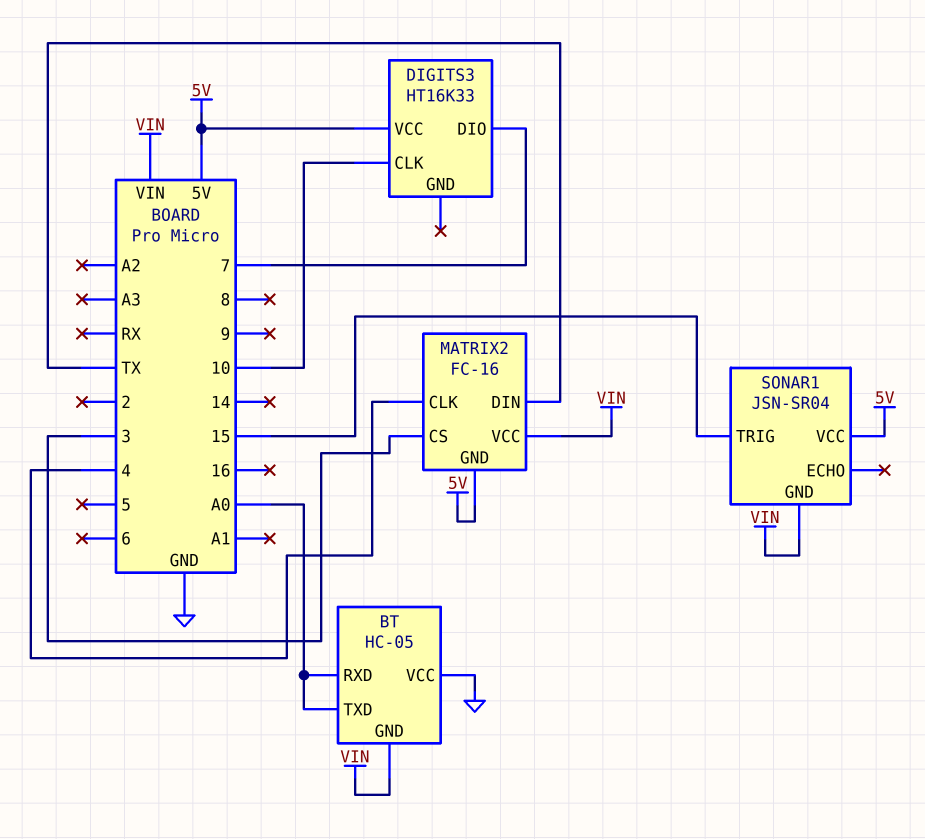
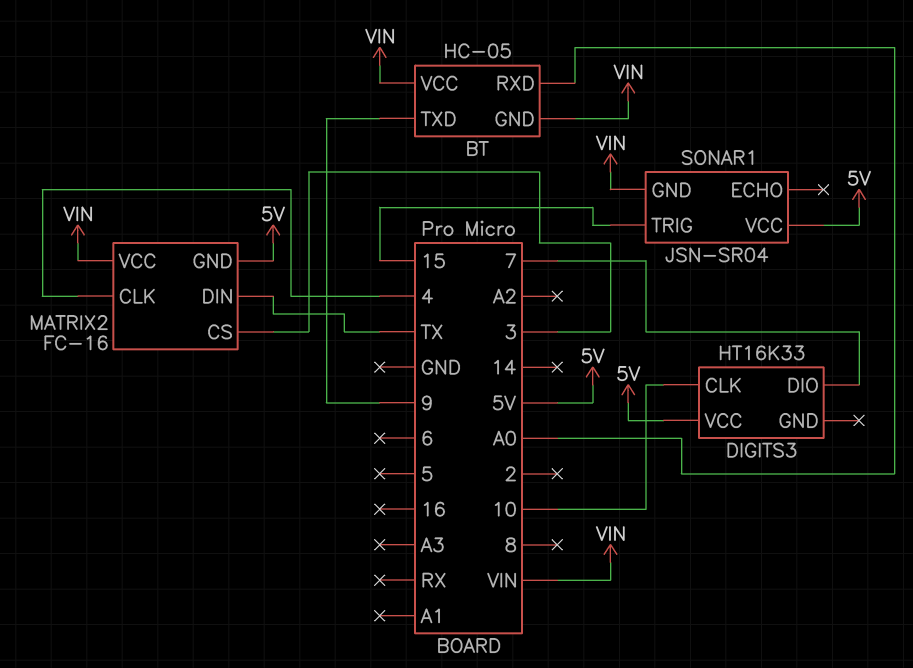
BT pin TXD: A0 -> 9
BT pin VCC: GND -> VIN

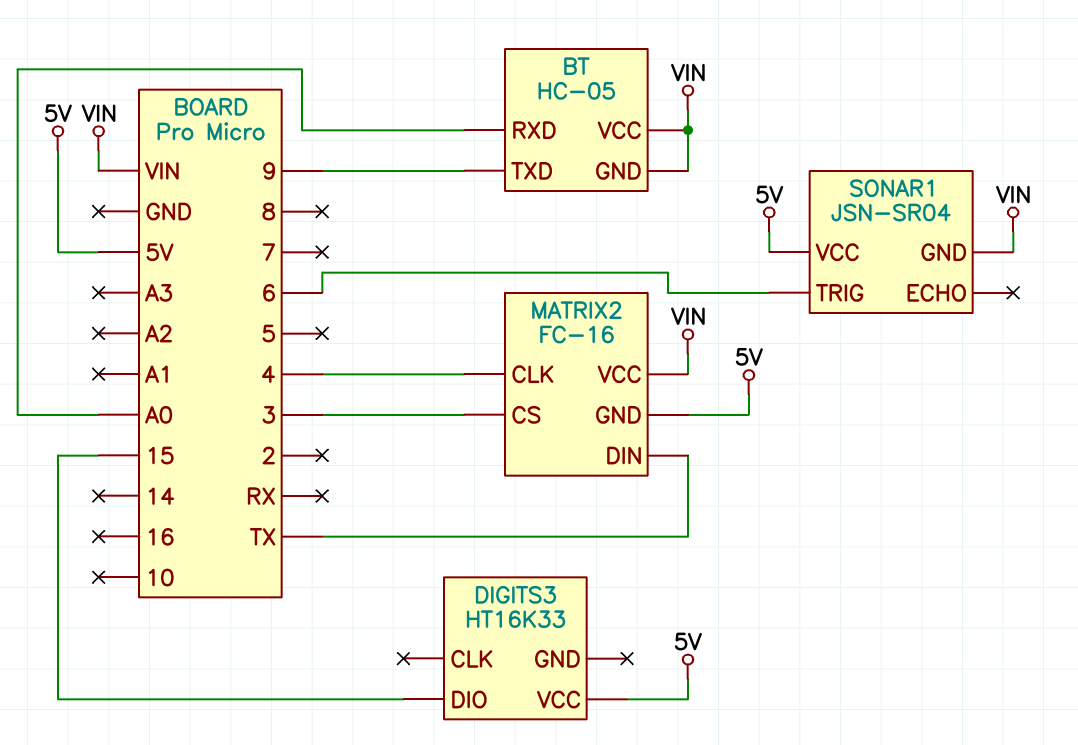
DIGITS3 pin CLK: 10 -> none
DIGITS3 pin DIO: 7 -> 15
SONAR1 pin TRIG: 15 -> 6

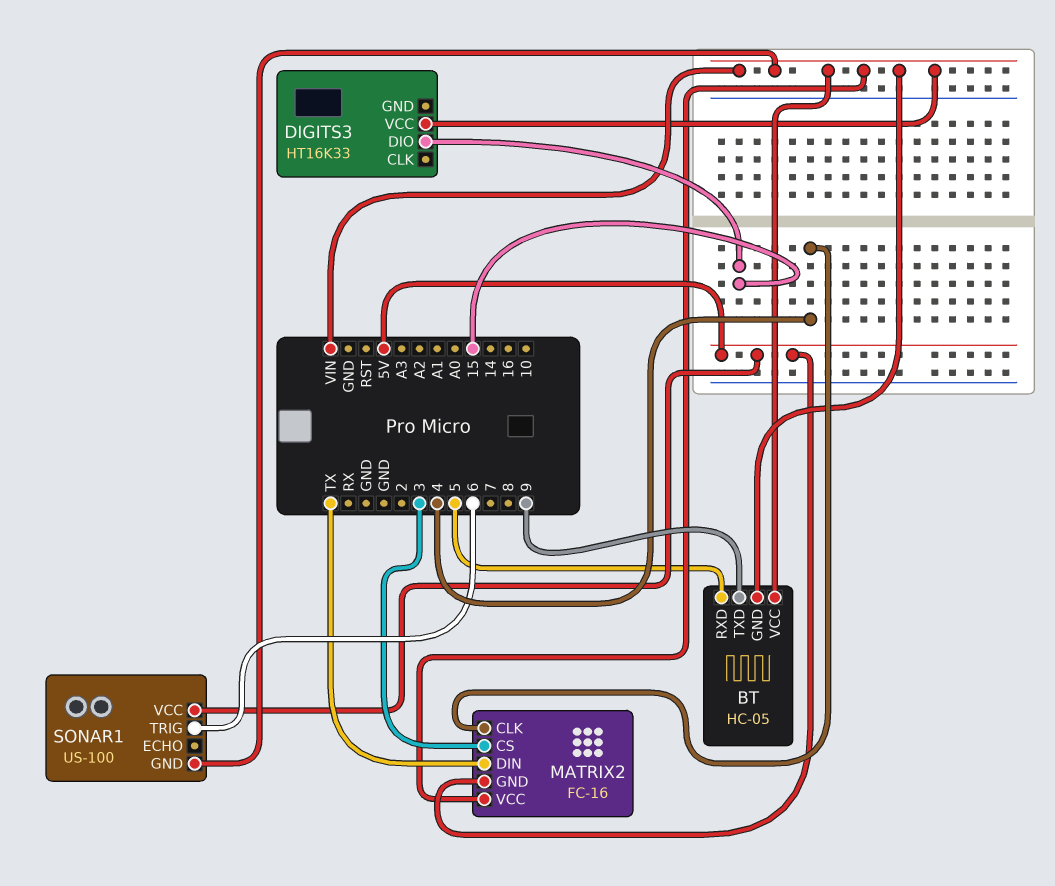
BT pin RXD: A0 -> 5
DIGITS3 pin VCC: 5V -> VIN
SONAR1: JSN-SR04 -> US-100

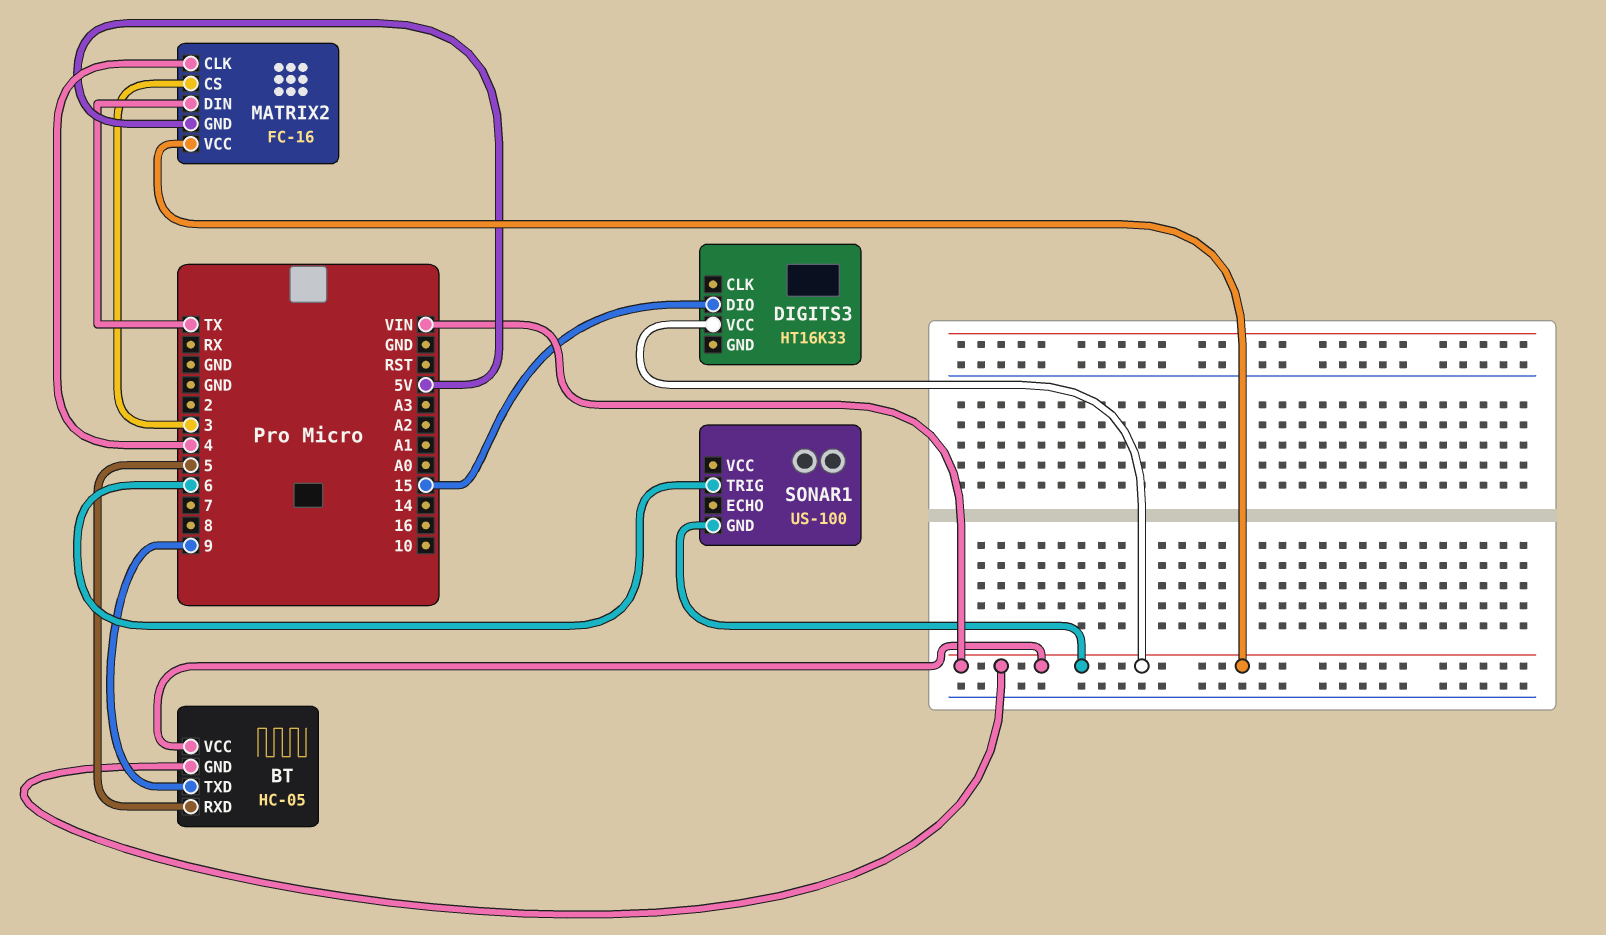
SONAR1 pin VCC: 5V -> none

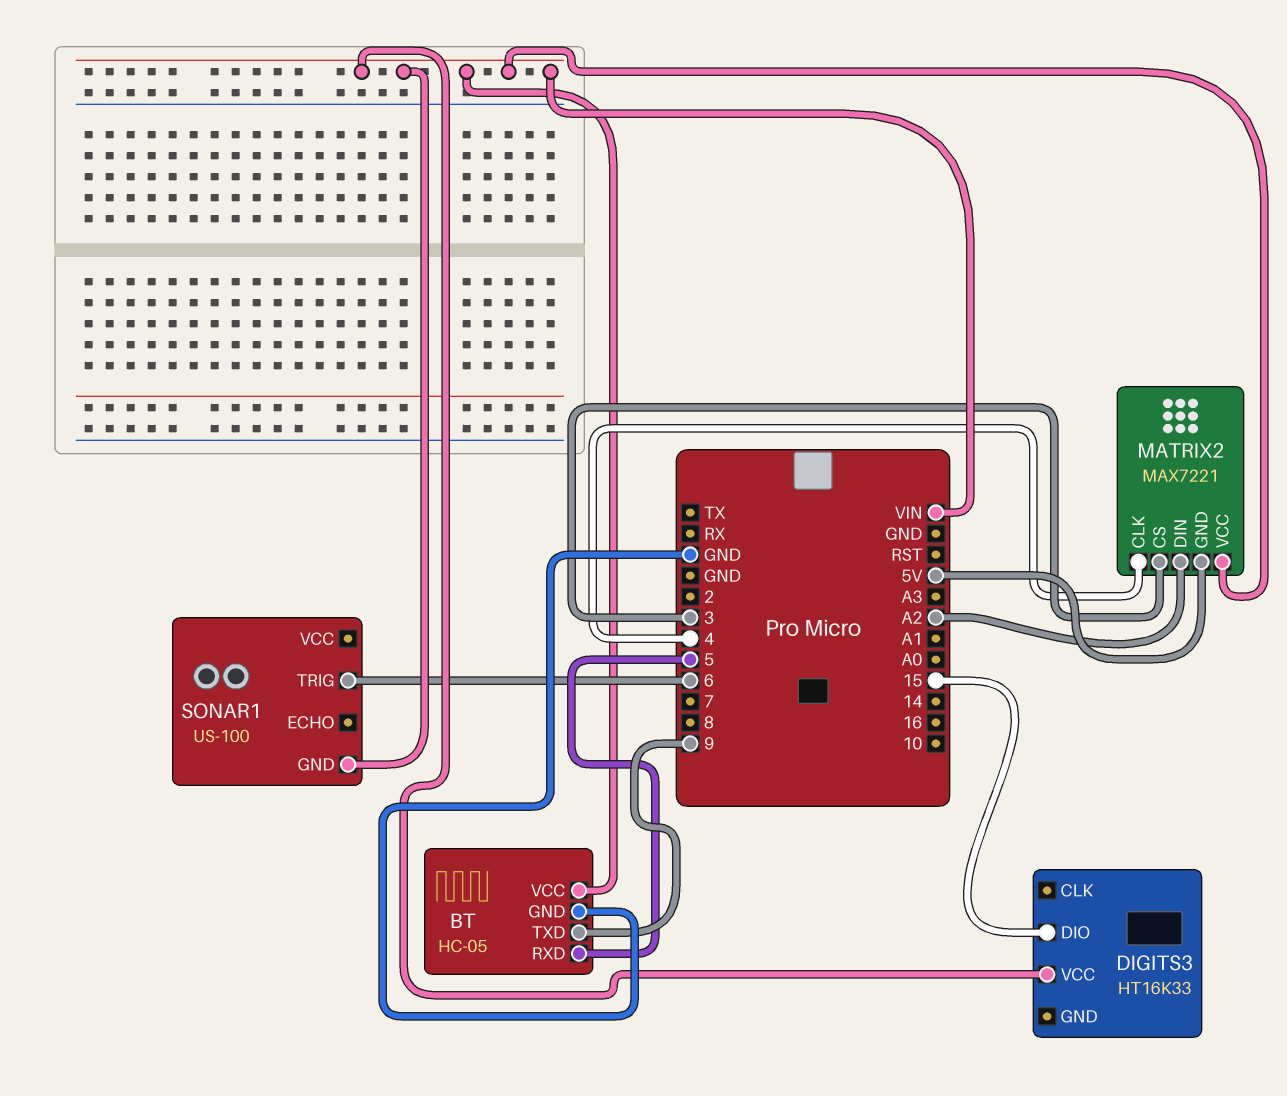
BT pin GND: VIN -> GND
MATRIX2: FC-16 -> MAX7221
MATRIX2 pin DIN: TX -> A2

